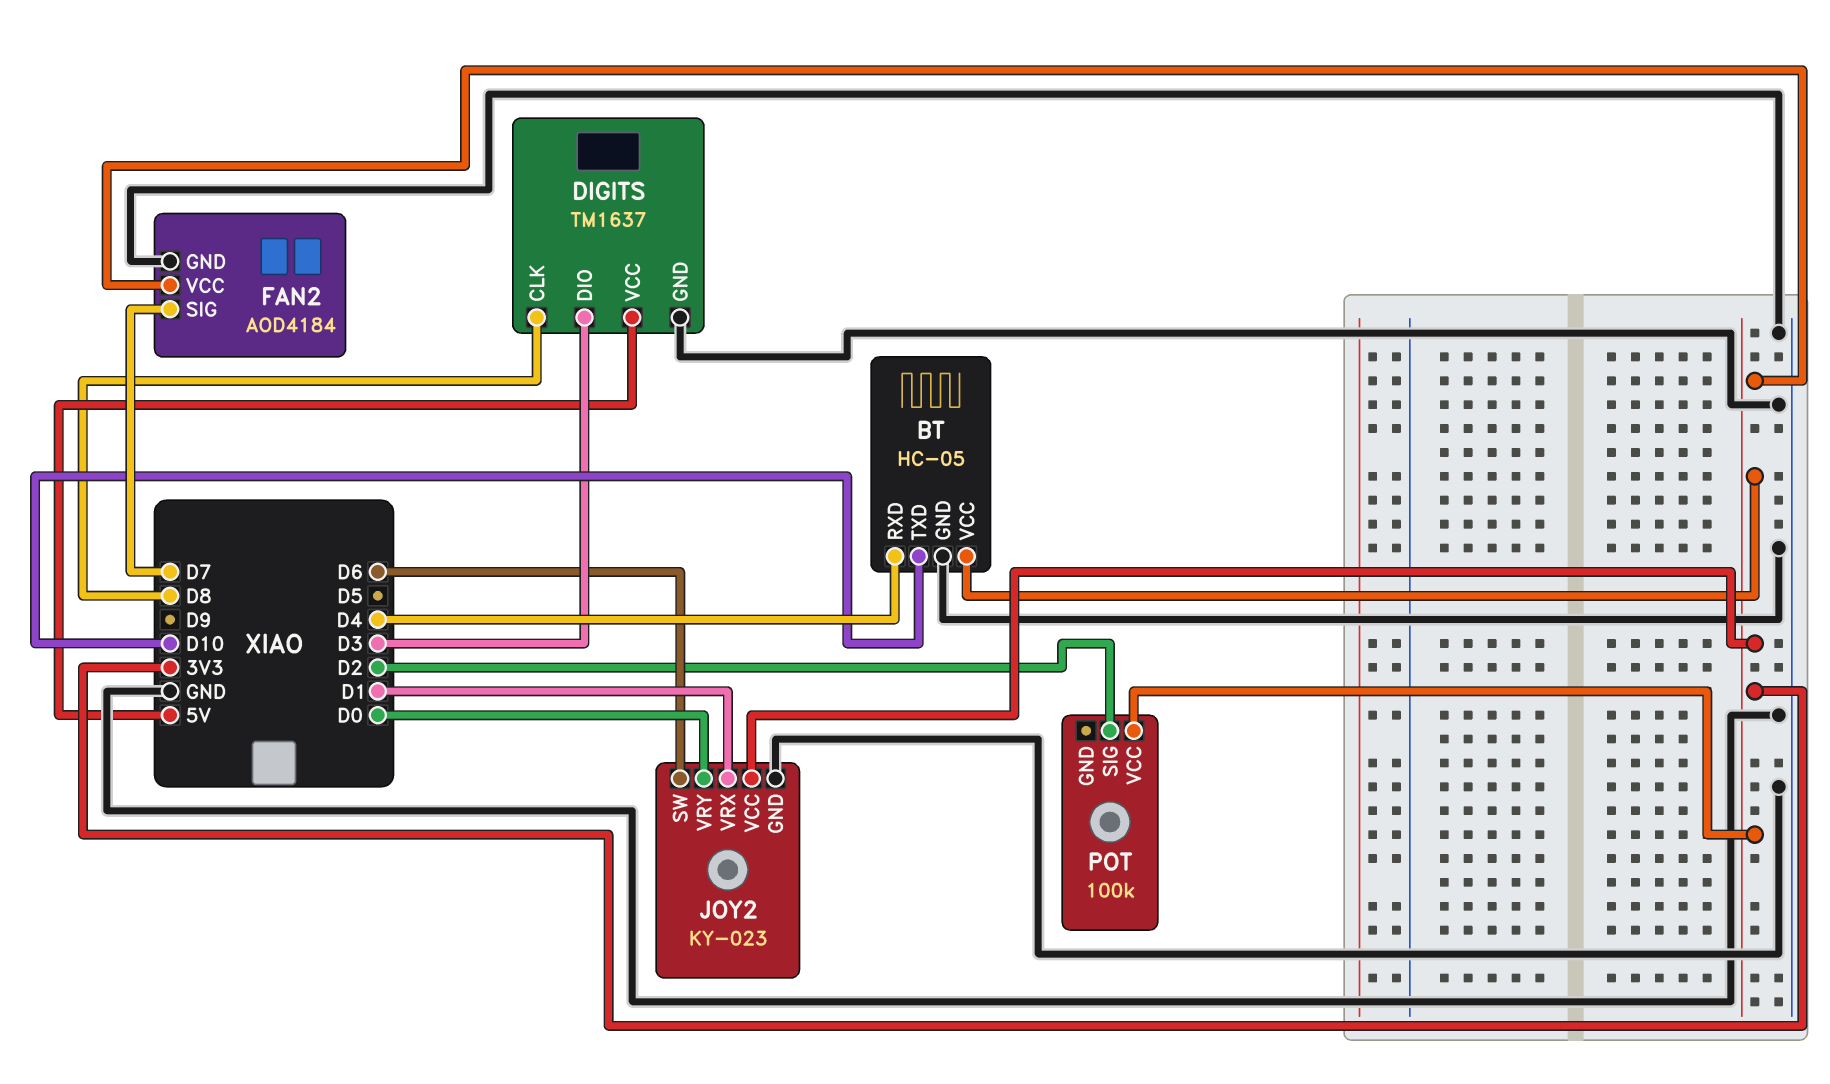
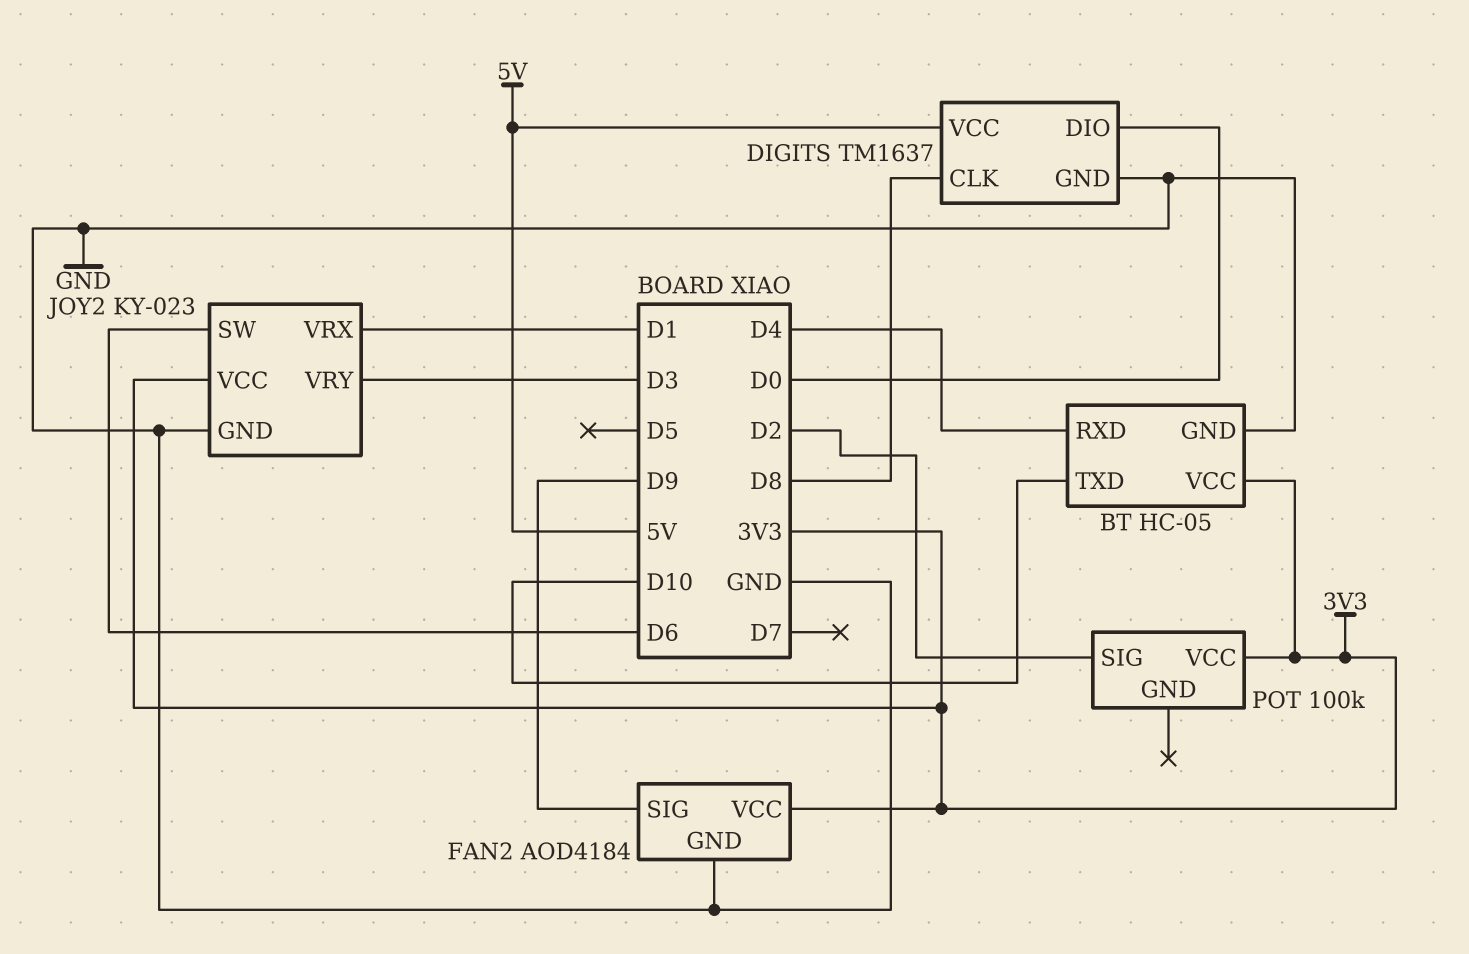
DIGITS pin DIO: D3 -> D0
FAN2 pin SIG: D7 -> D9
JOY2 pin VRY: D0 -> D3

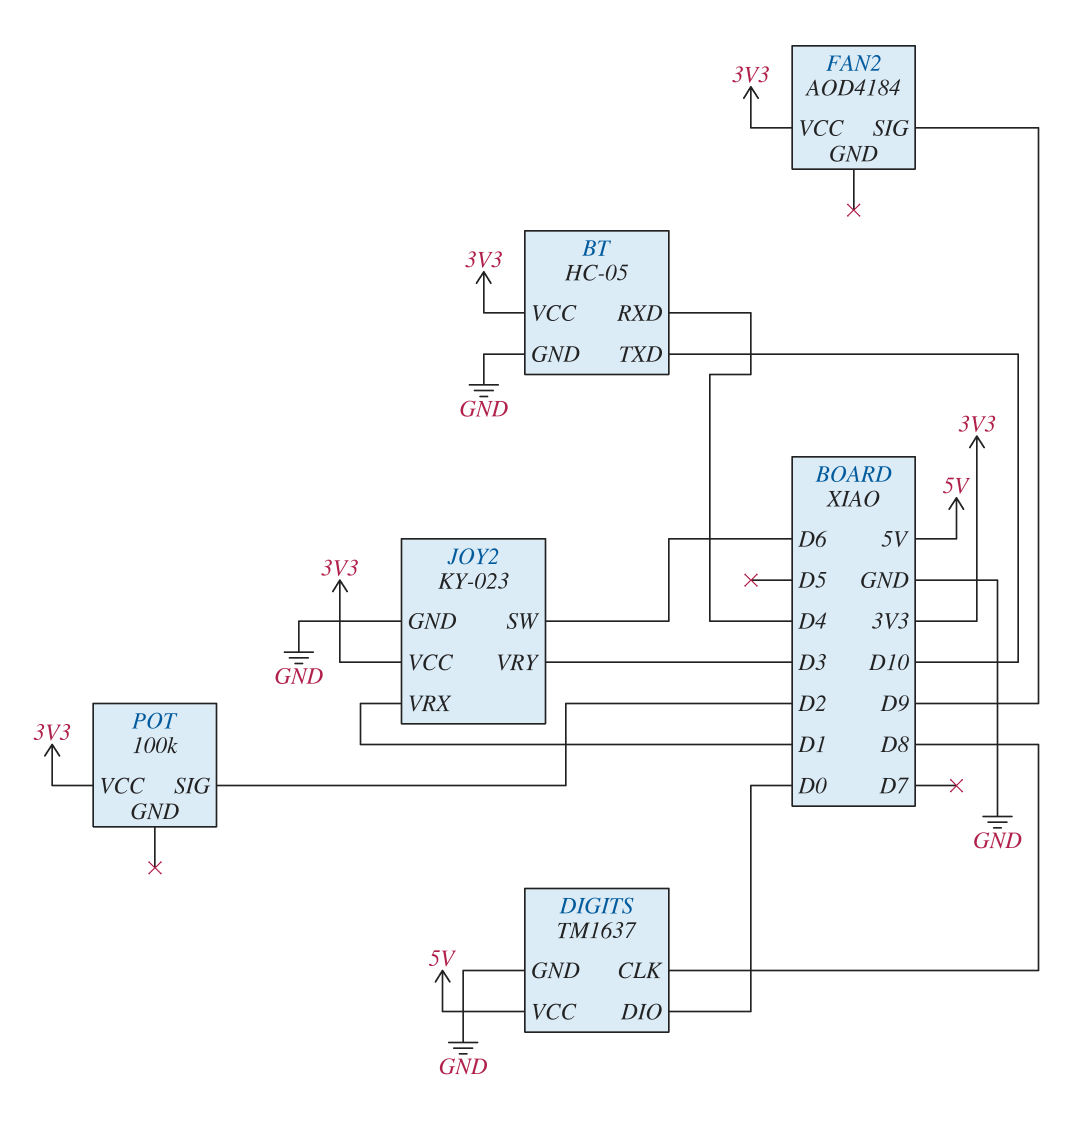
FAN2 pin GND: GND -> none

